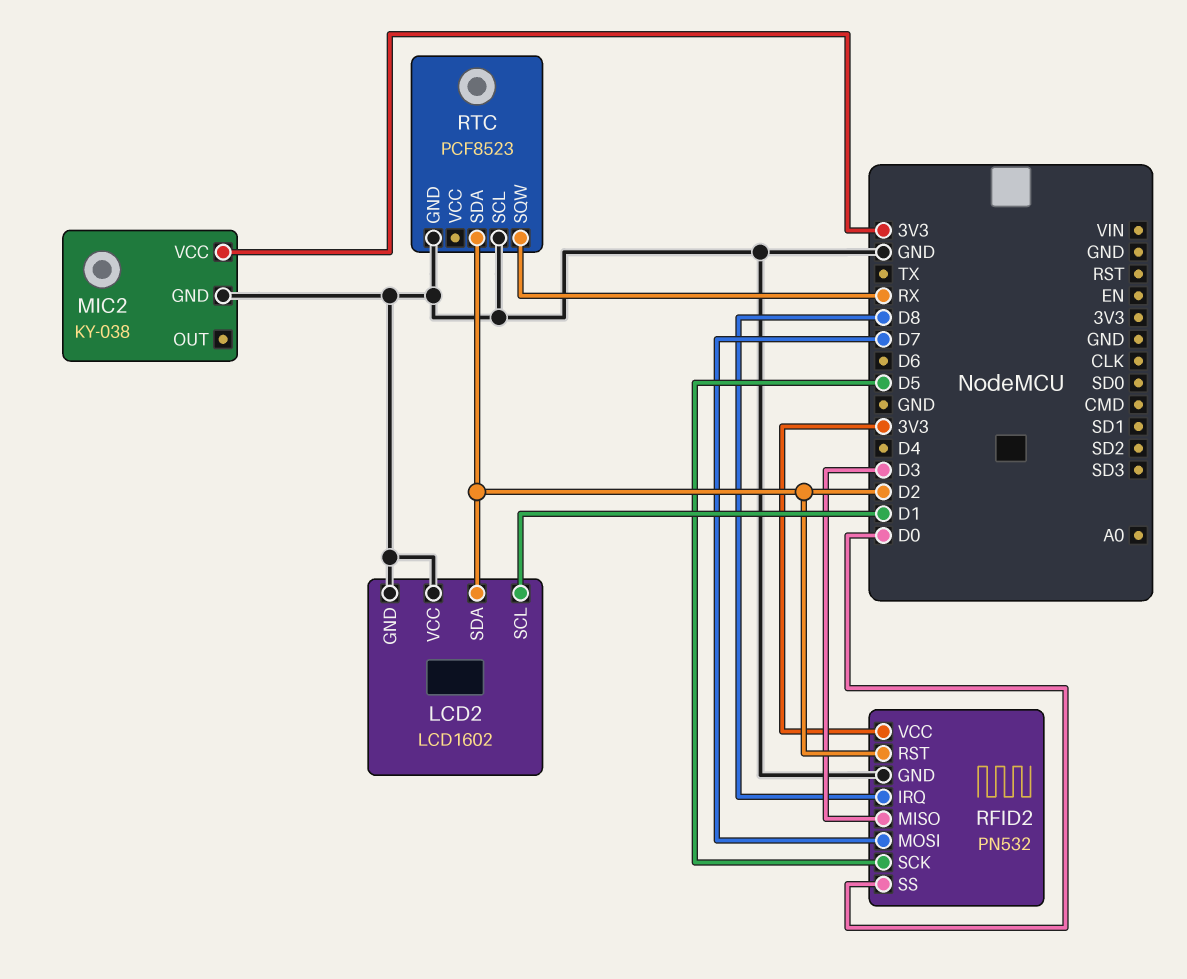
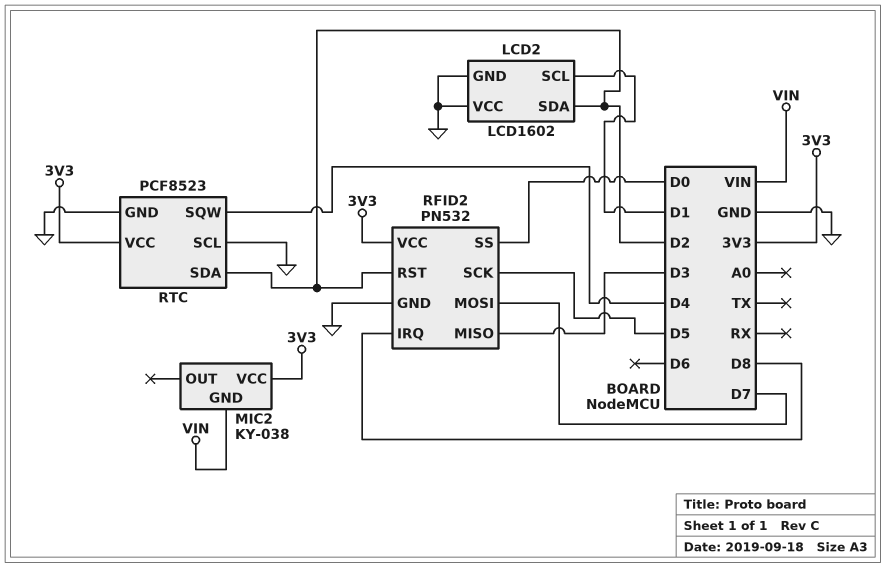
MIC2 pin GND: GND -> VIN
RTC pin SQW: RX -> D4
RTC pin VCC: none -> 3V3

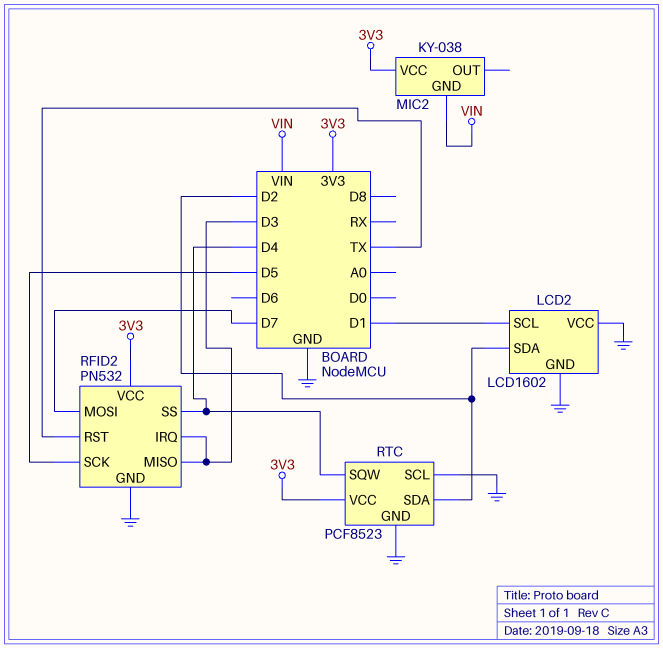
RFID2 pin IRQ: D8 -> D3
RFID2 pin RST: D2 -> TX
RFID2 pin SS: D0 -> D4

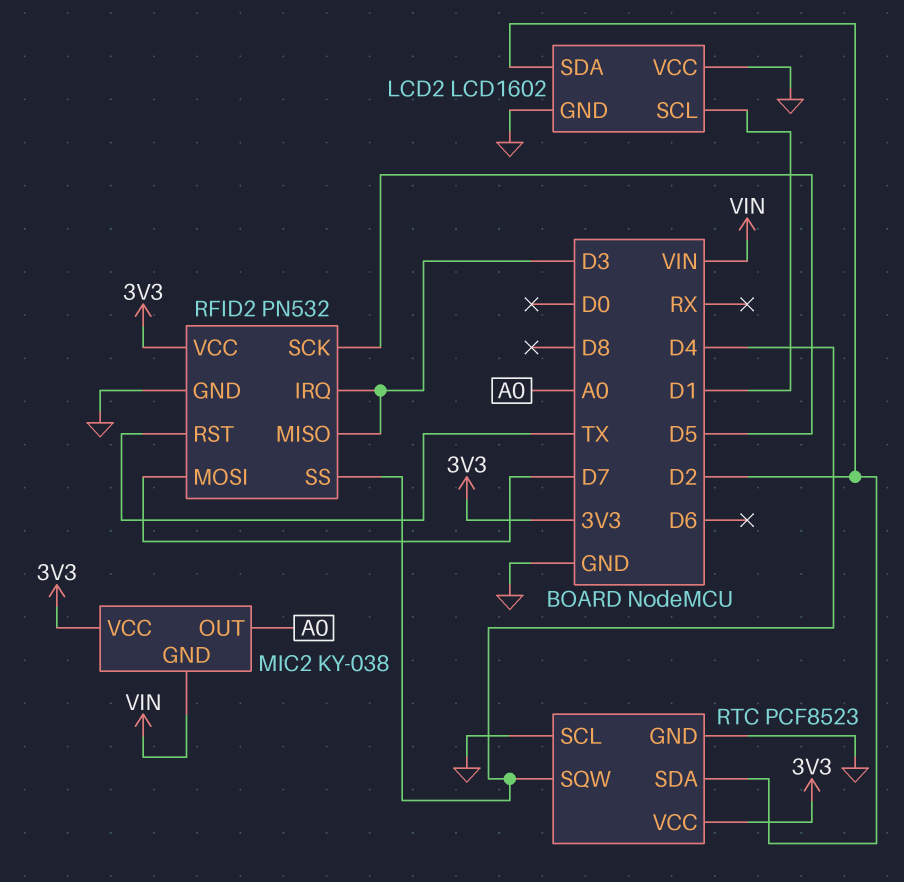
MIC2 pin OUT: none -> A0

